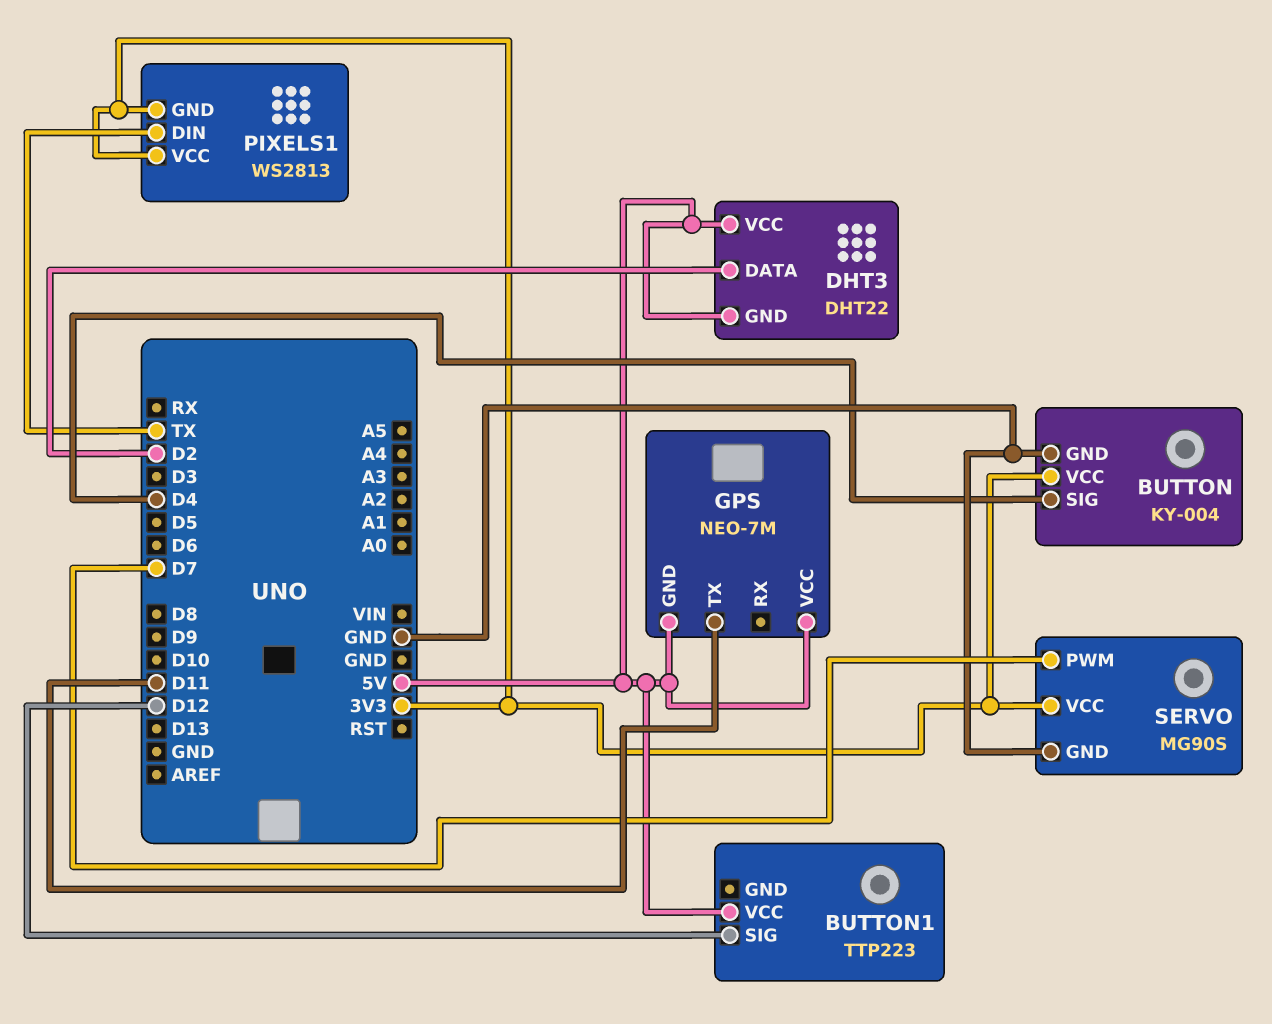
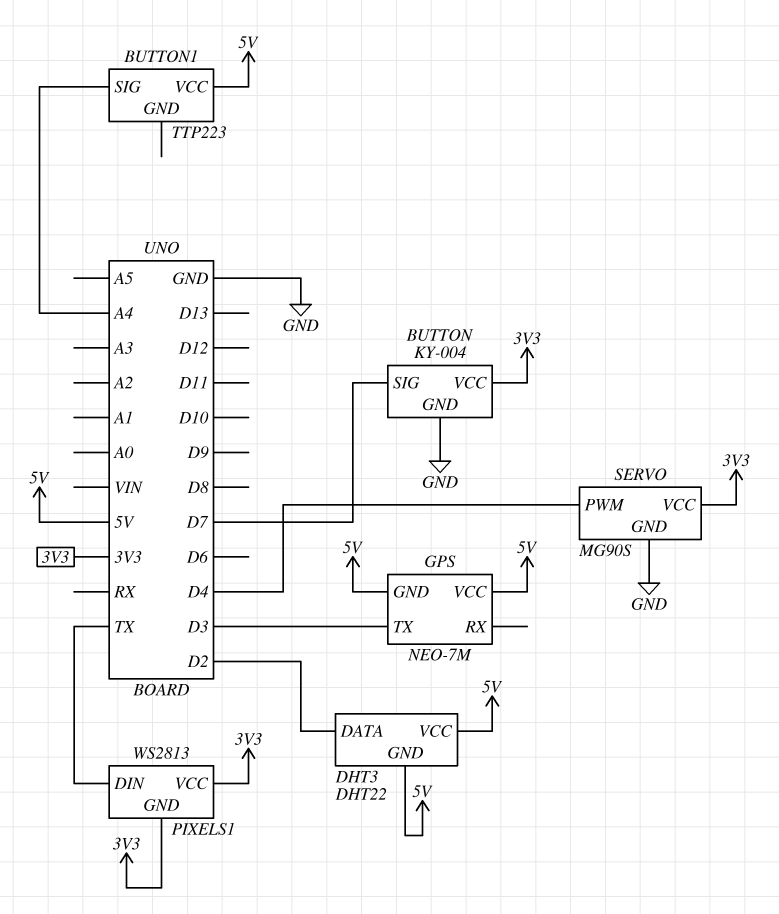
BUTTON pin SIG: D4 -> D7
BUTTON1 pin SIG: D12 -> A4
GPS pin TX: D11 -> D3
SERVO pin PWM: D7 -> D4

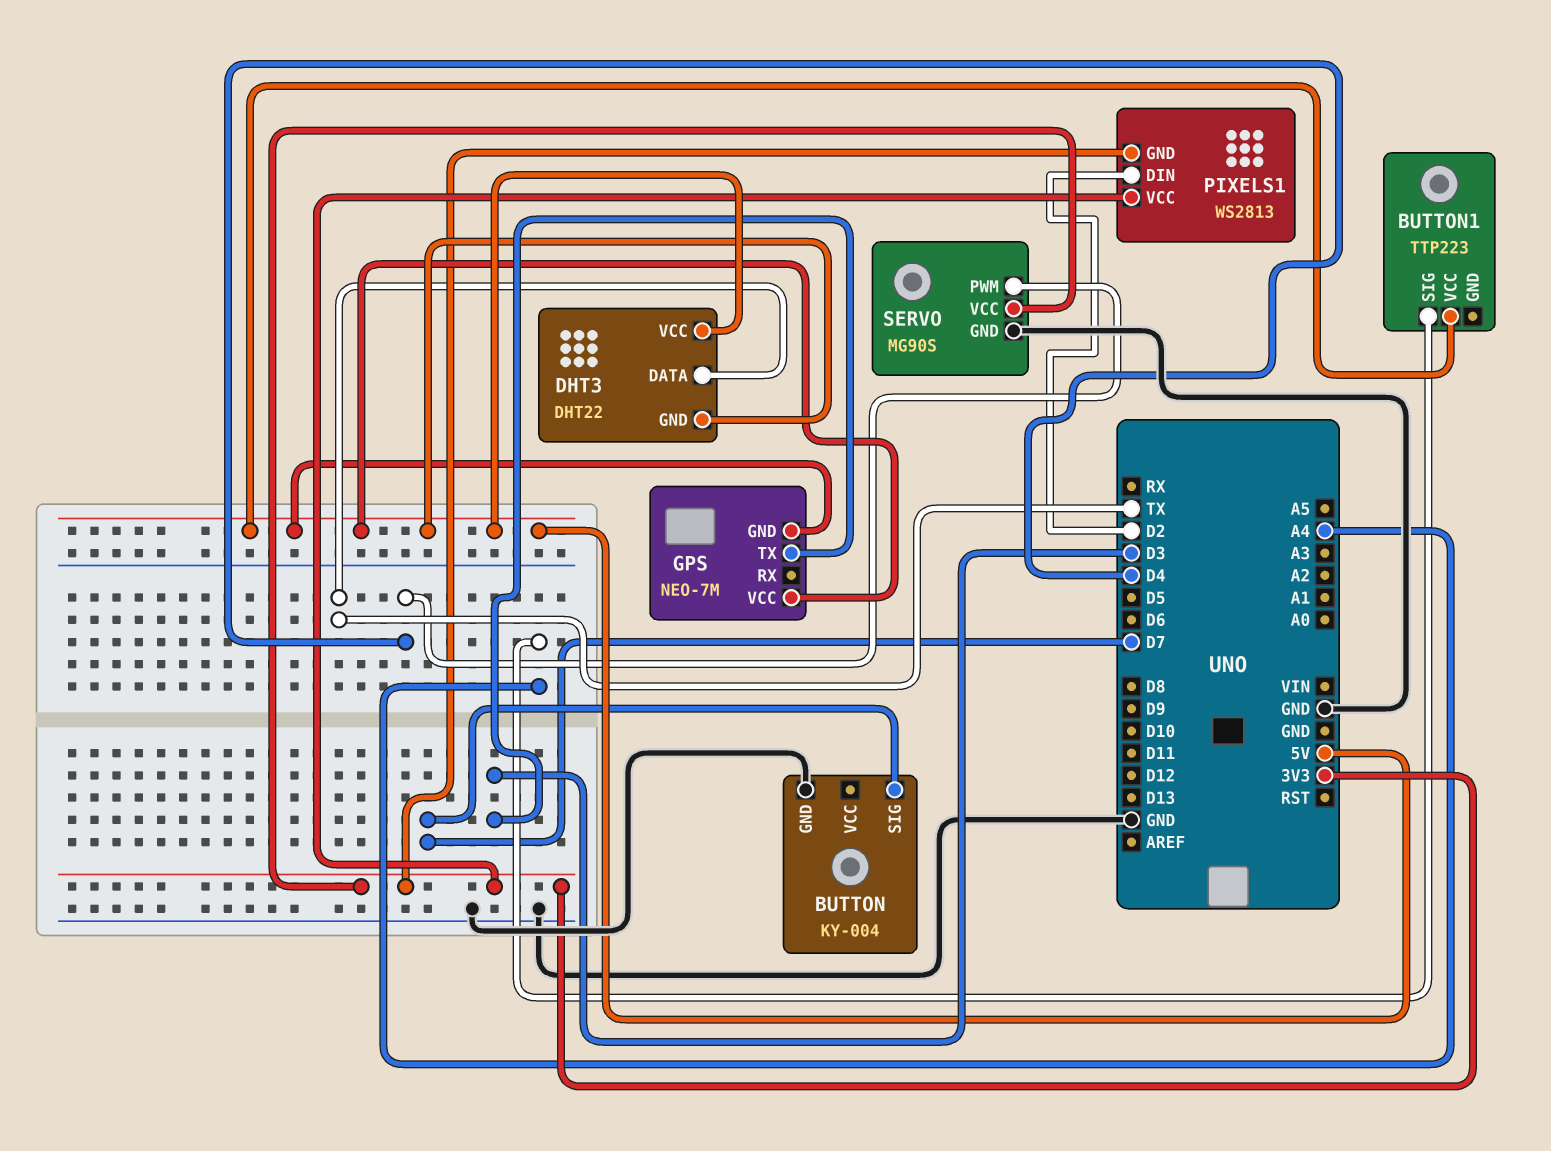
BUTTON pin VCC: 3V3 -> none
DHT3 pin DATA: D2 -> TX
PIXELS1 pin DIN: TX -> D2

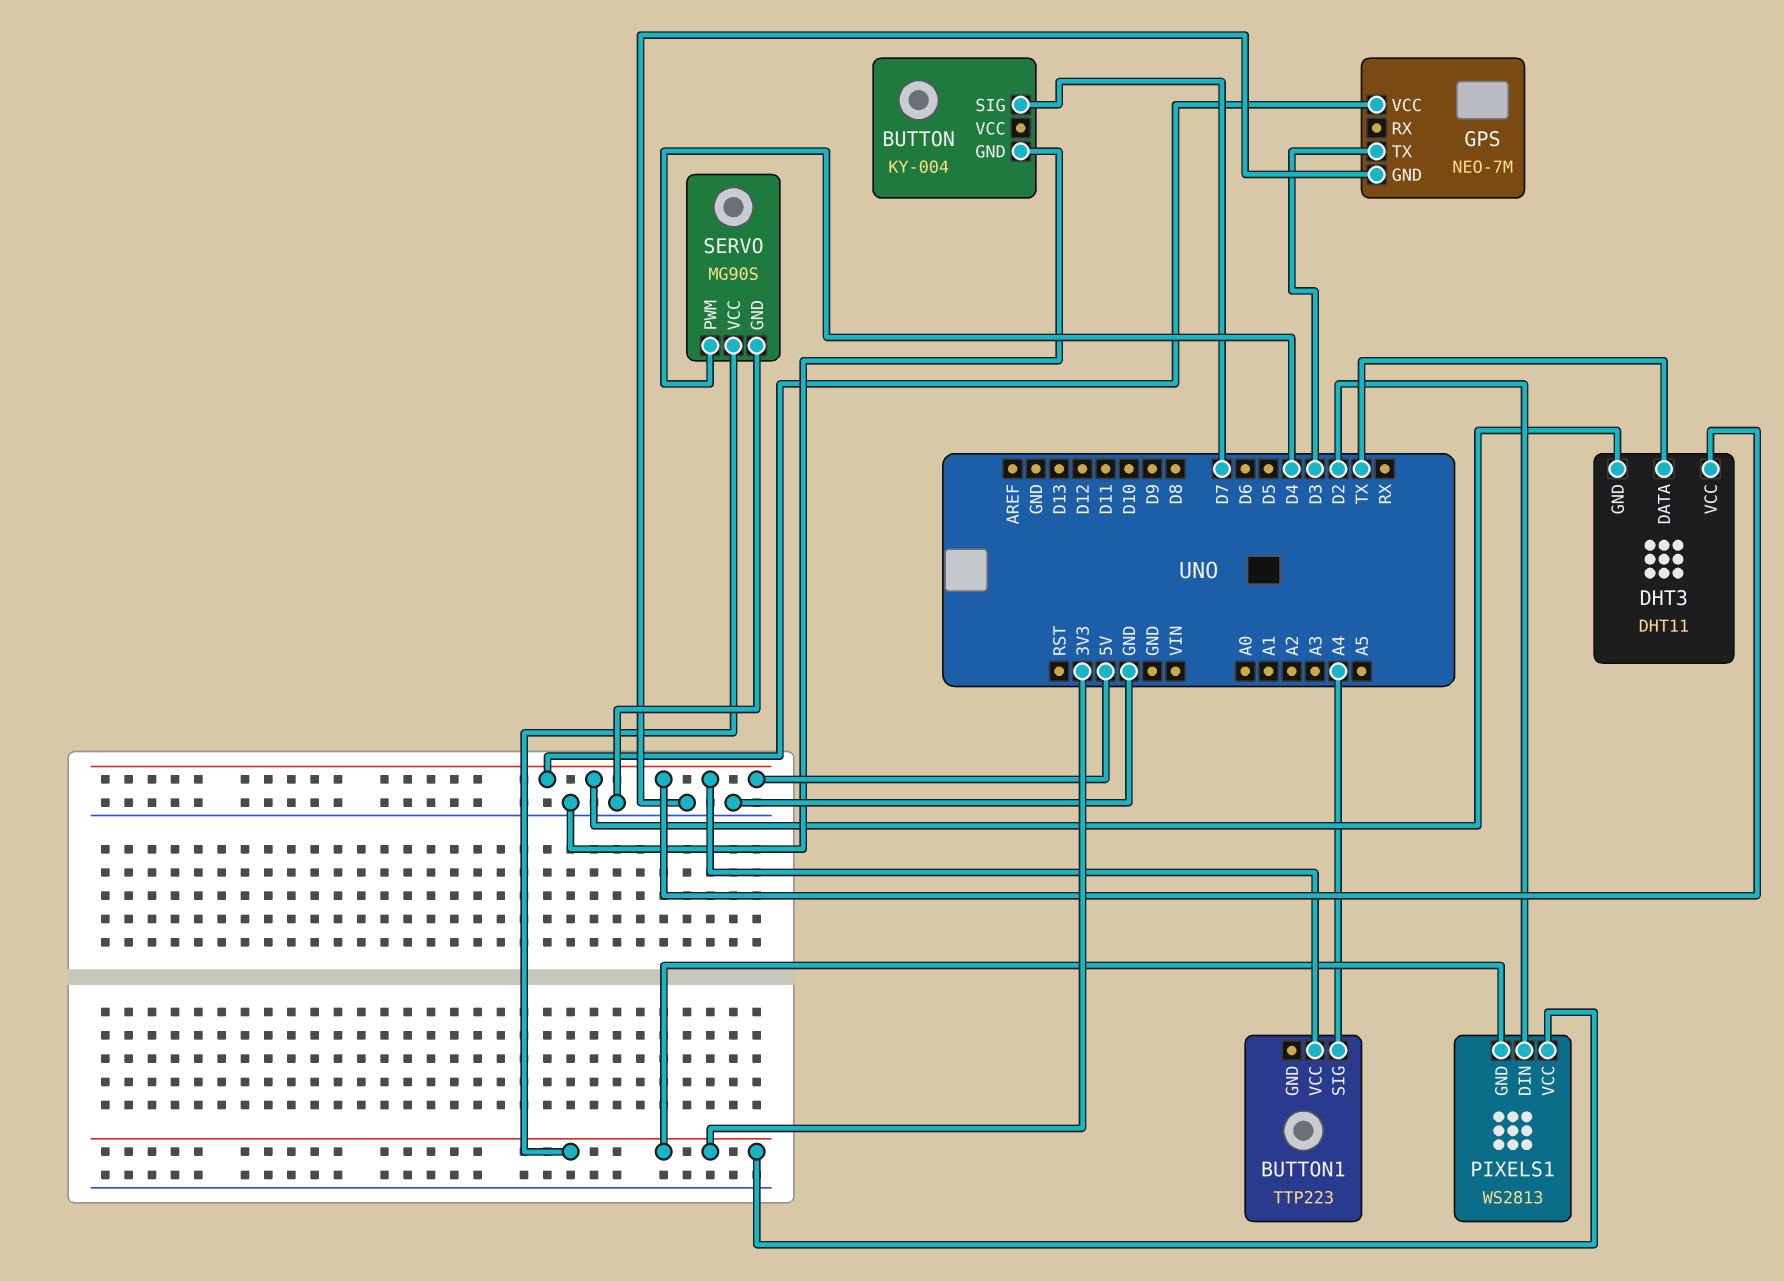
DHT3: DHT22 -> DHT11
GPS pin GND: 5V -> GND

